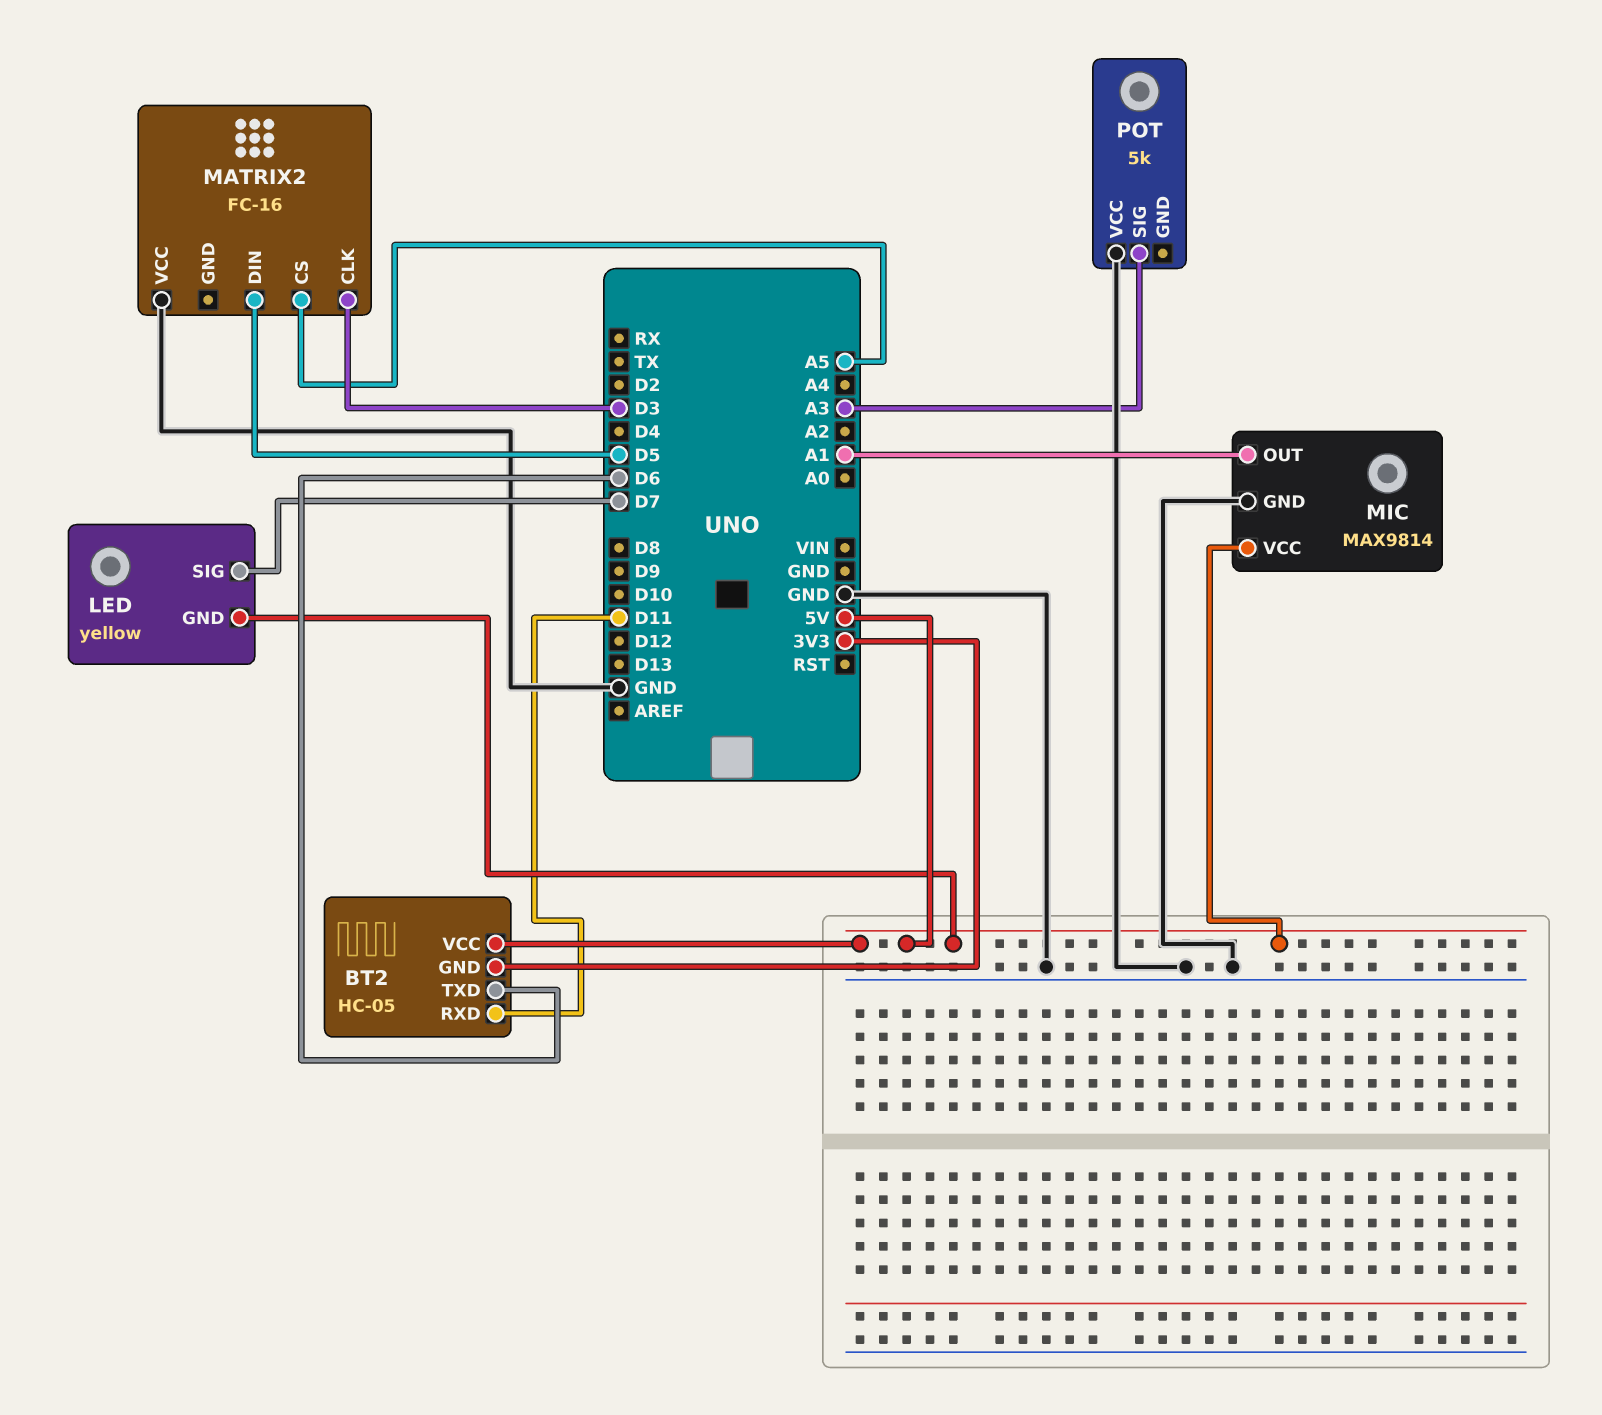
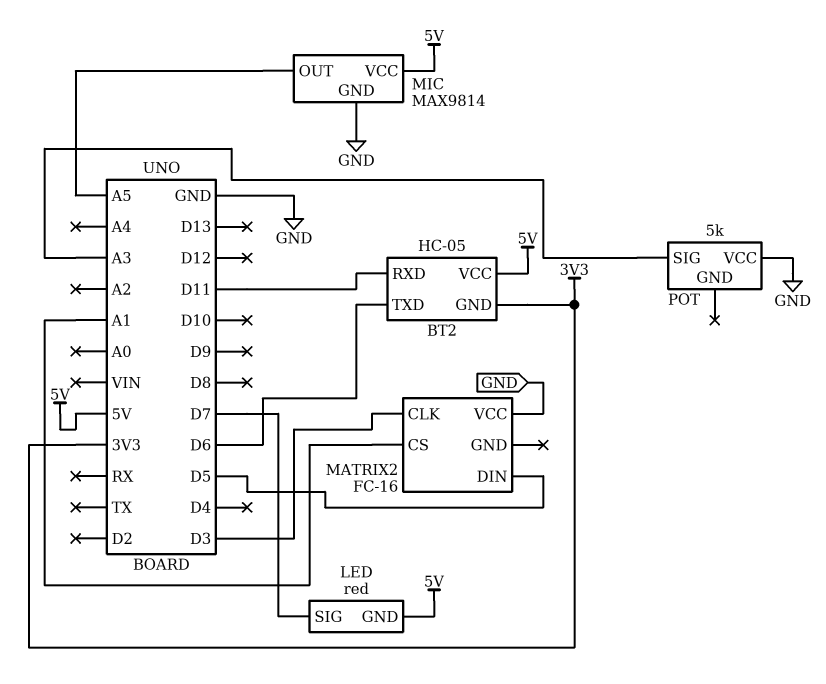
LED: yellow -> red
MATRIX2 pin CS: A5 -> A1
MIC pin OUT: A1 -> A5

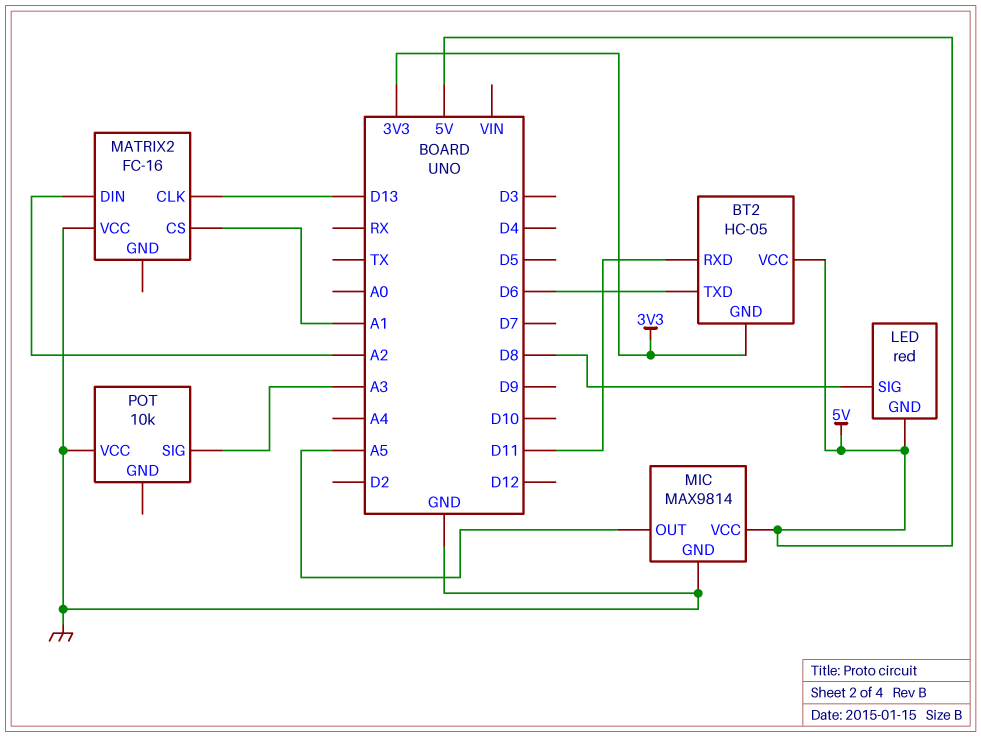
LED pin SIG: D7 -> D8
MATRIX2 pin CLK: D3 -> D13
MATRIX2 pin DIN: D5 -> A2
POT: 5k -> 10k

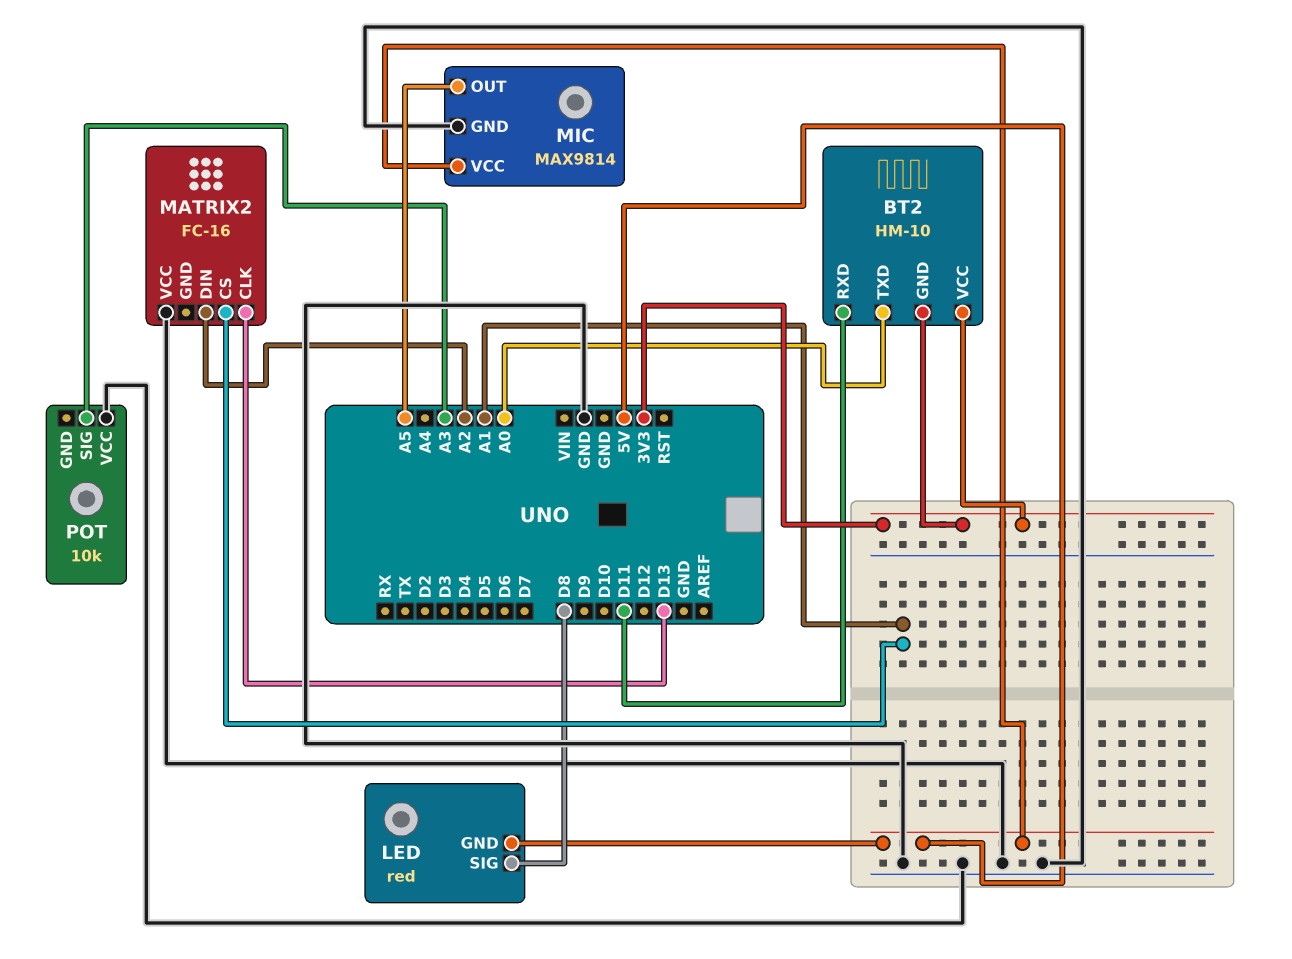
BT2: HC-05 -> HM-10
BT2 pin TXD: D6 -> A0
BT2 pin VCC: 5V -> 3V3

